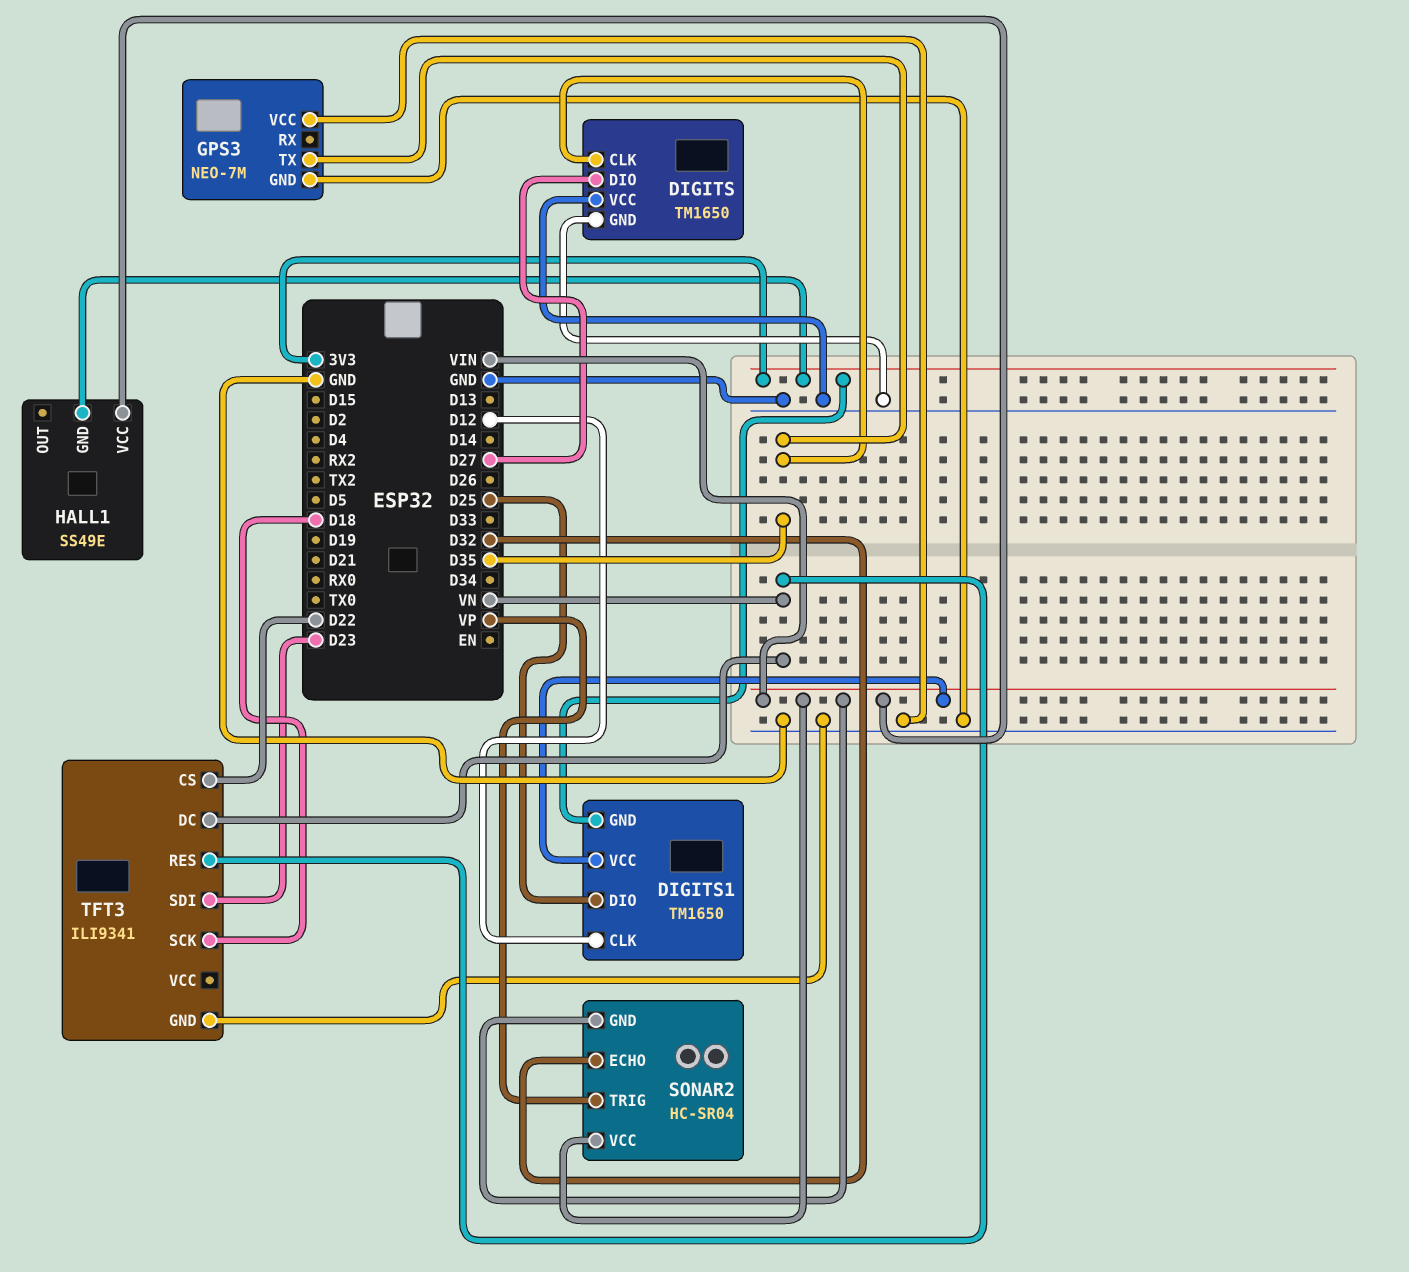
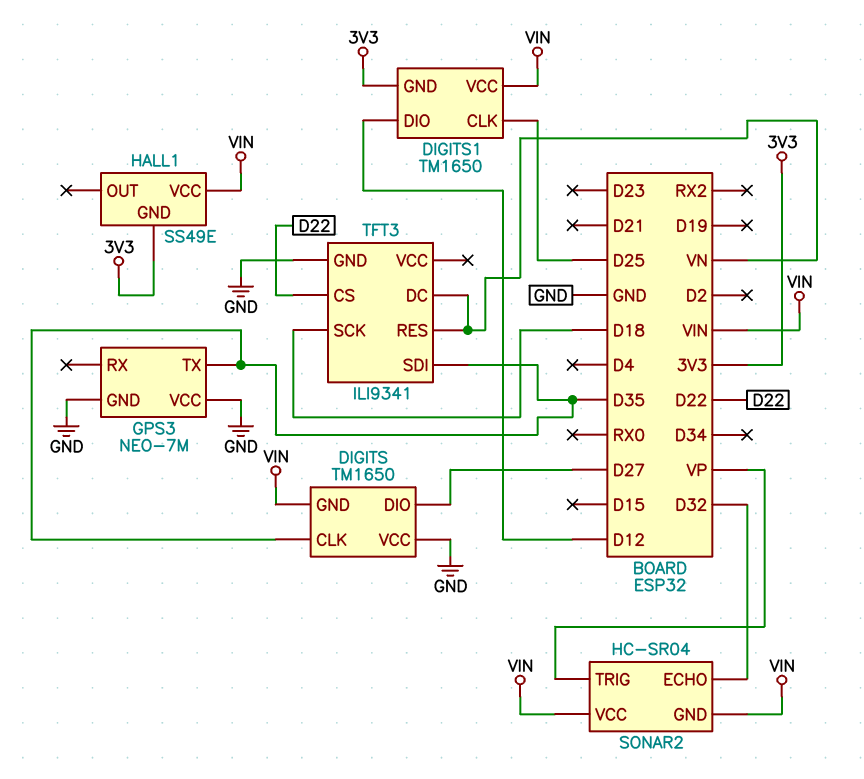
DIGITS pin GND: GND -> VIN
DIGITS1 pin CLK: D12 -> D25
DIGITS1 pin DIO: D25 -> D12
TFT3 pin SDI: D23 -> D35

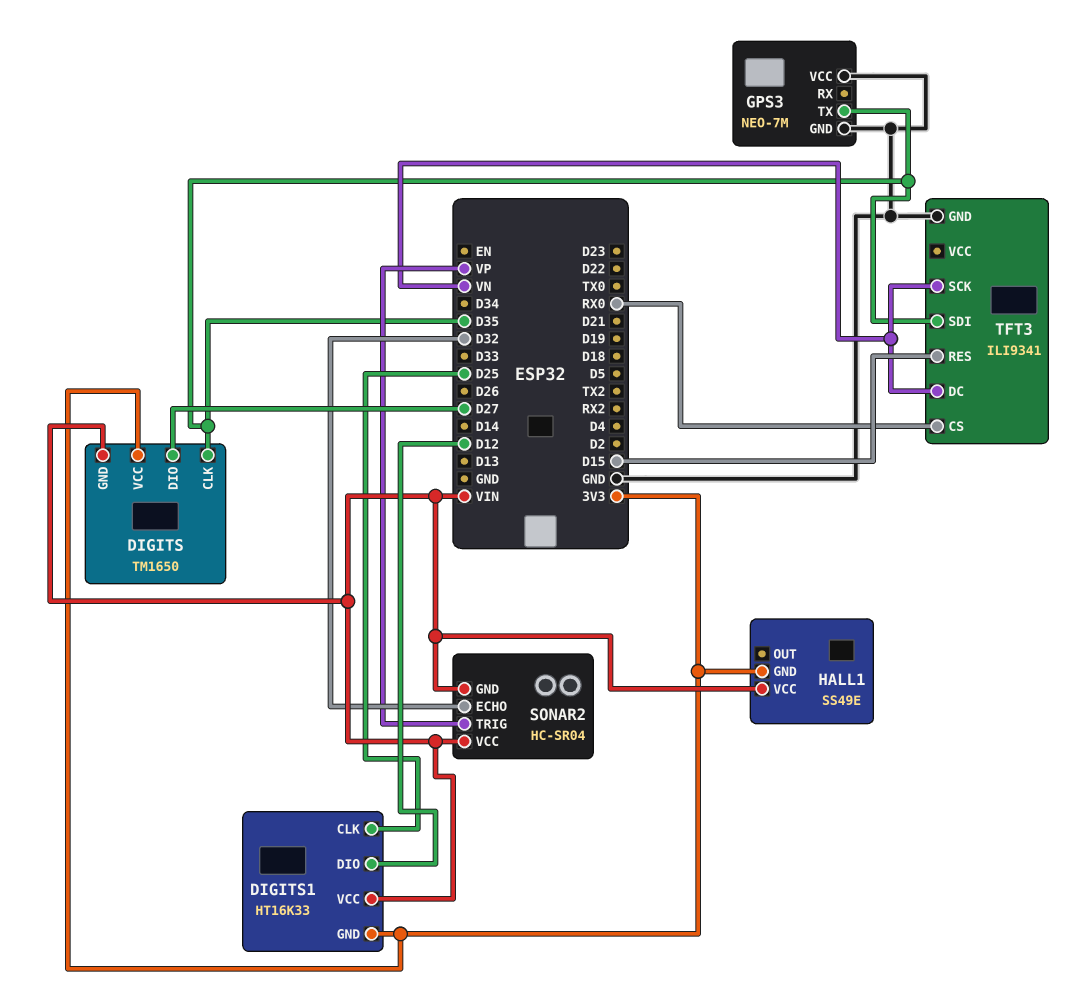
DIGITS pin VCC: GND -> 3V3
DIGITS1: TM1650 -> HT16K33
TFT3 pin CS: D22 -> RX0
TFT3 pin RES: VN -> D15
TFT3 pin SCK: D18 -> VN

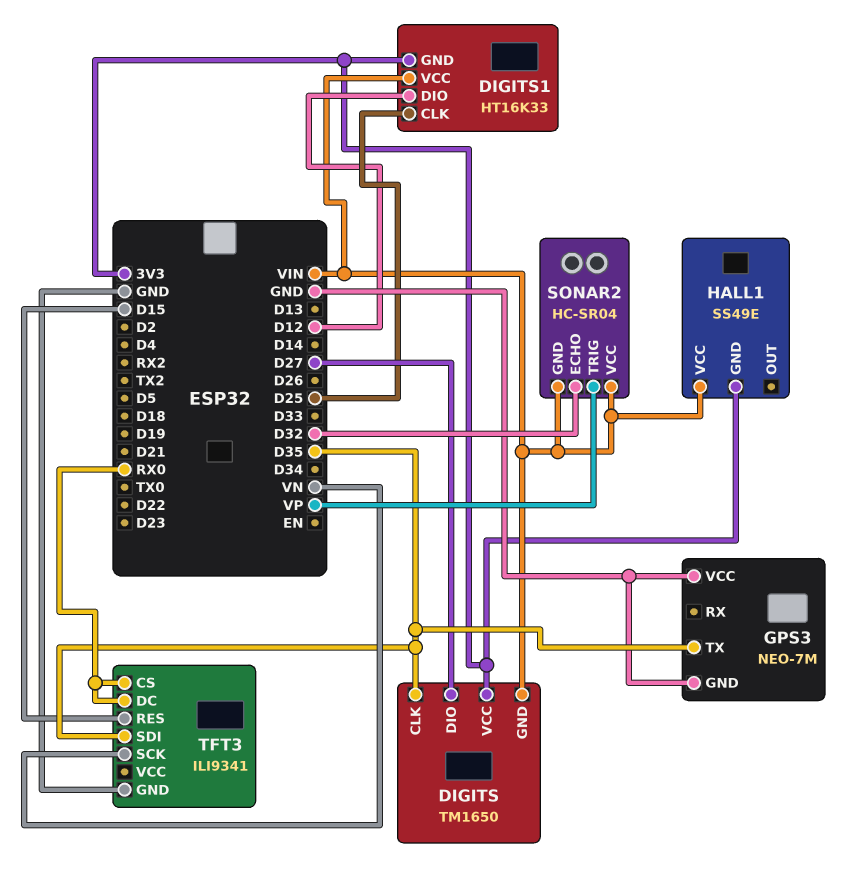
TFT3 pin DC: VN -> RX0

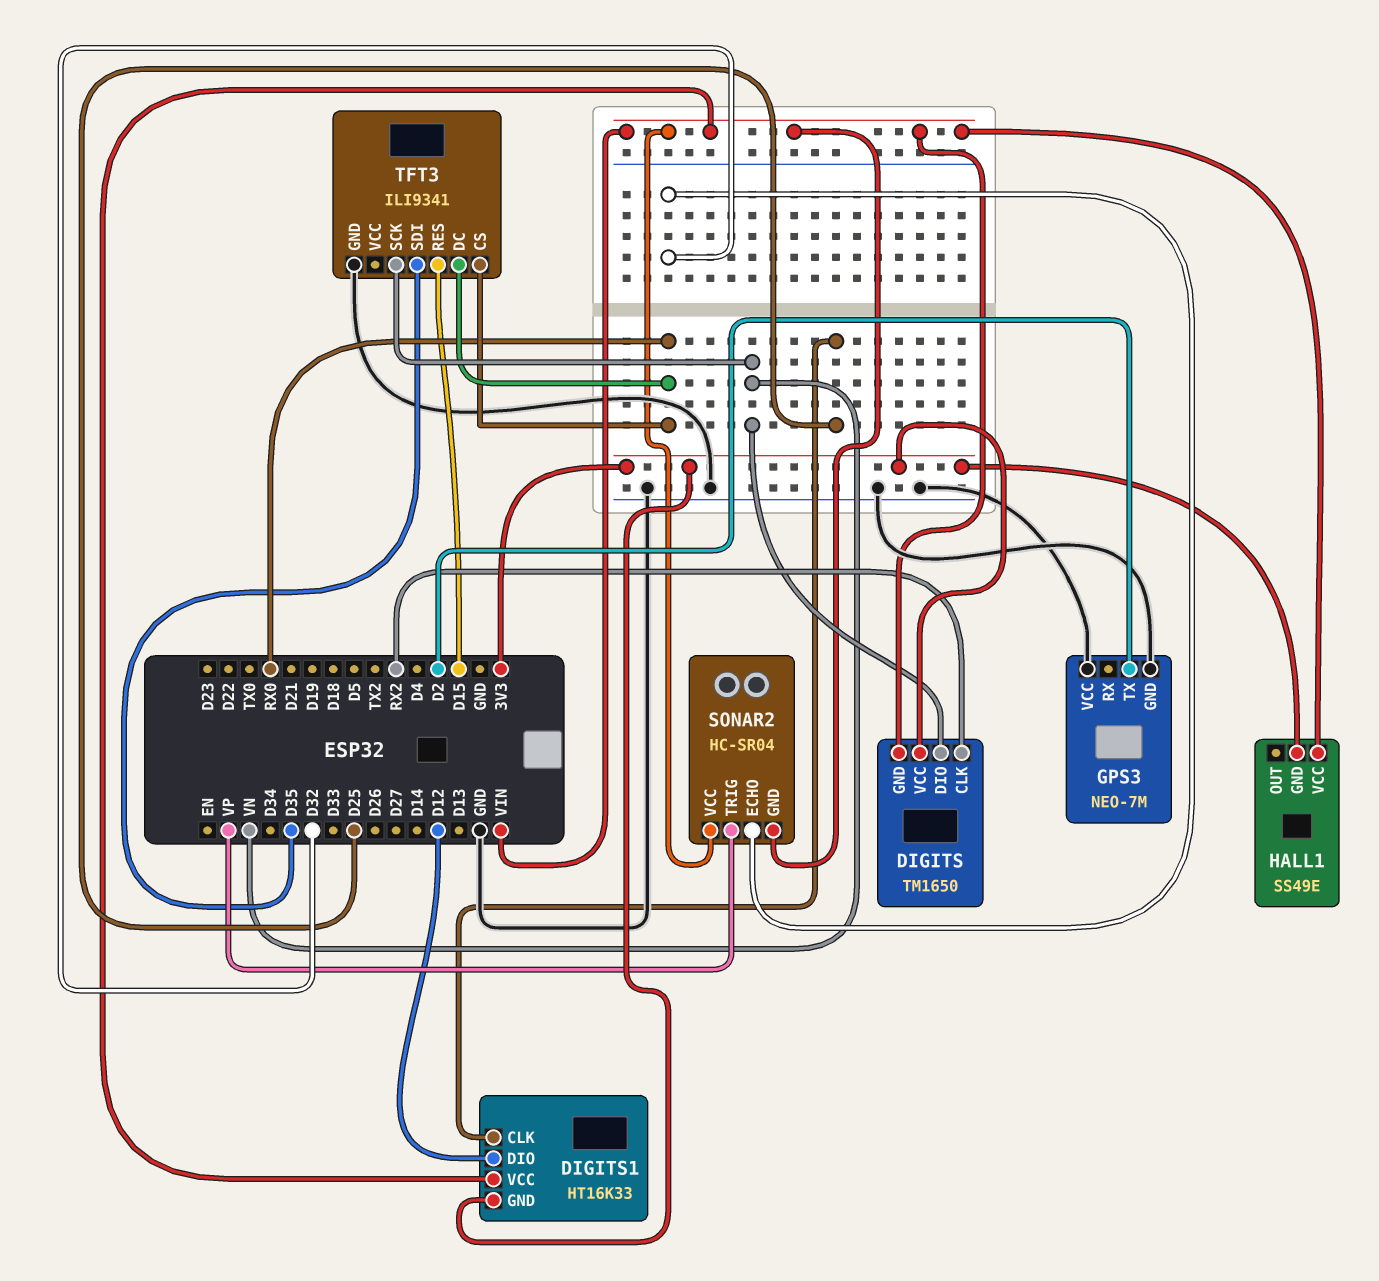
DIGITS pin CLK: D35 -> RX2
DIGITS pin DIO: D27 -> VN
GPS3 pin TX: D35 -> D2

